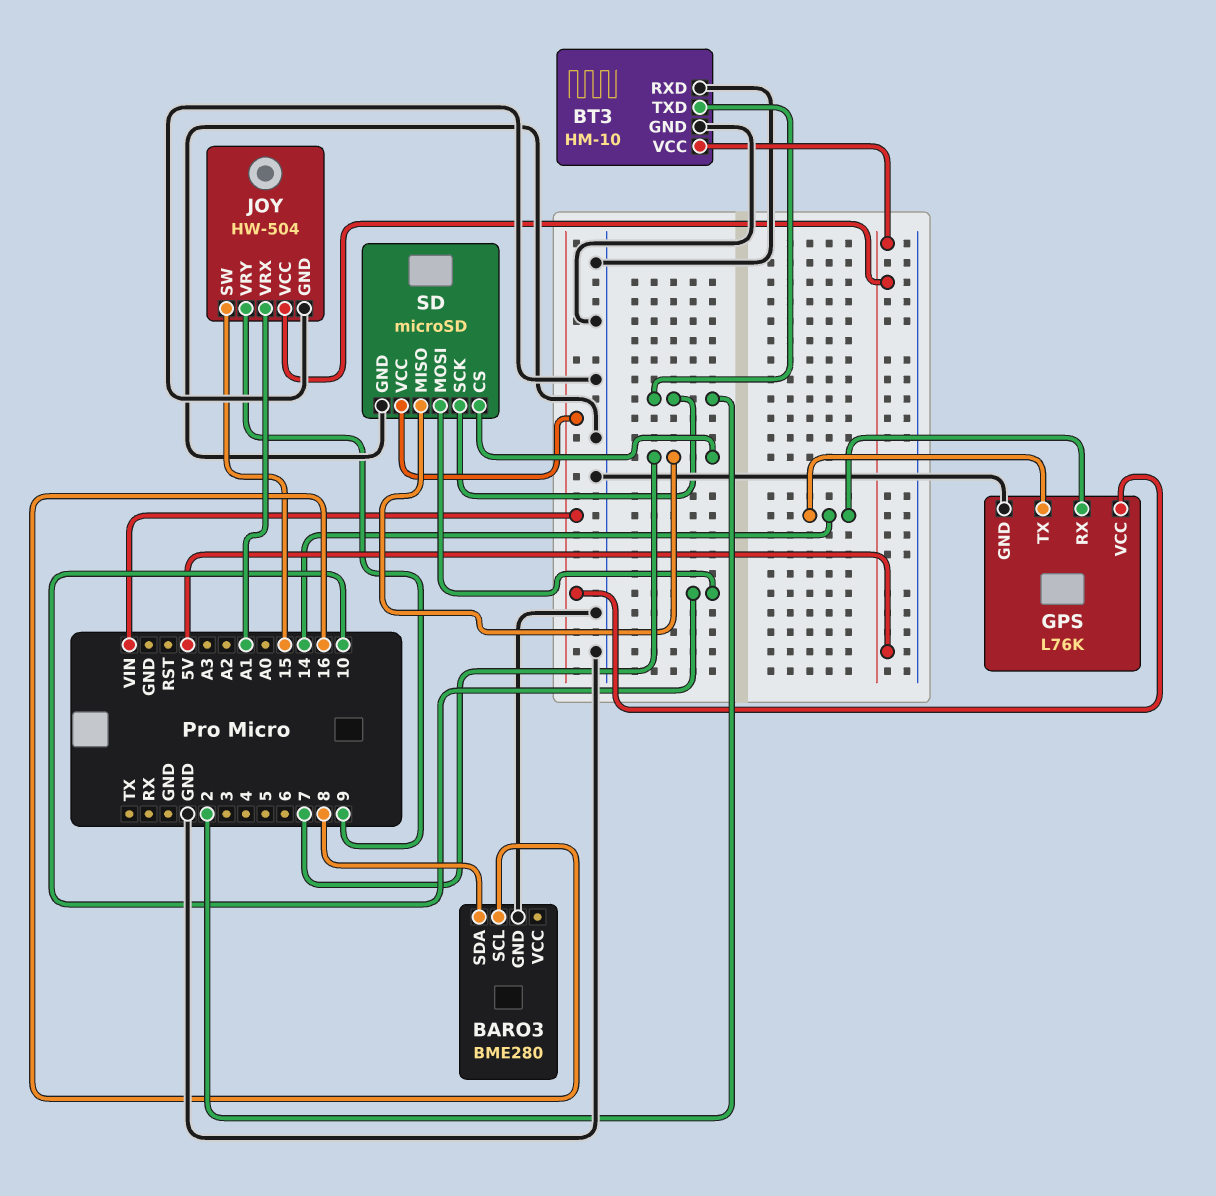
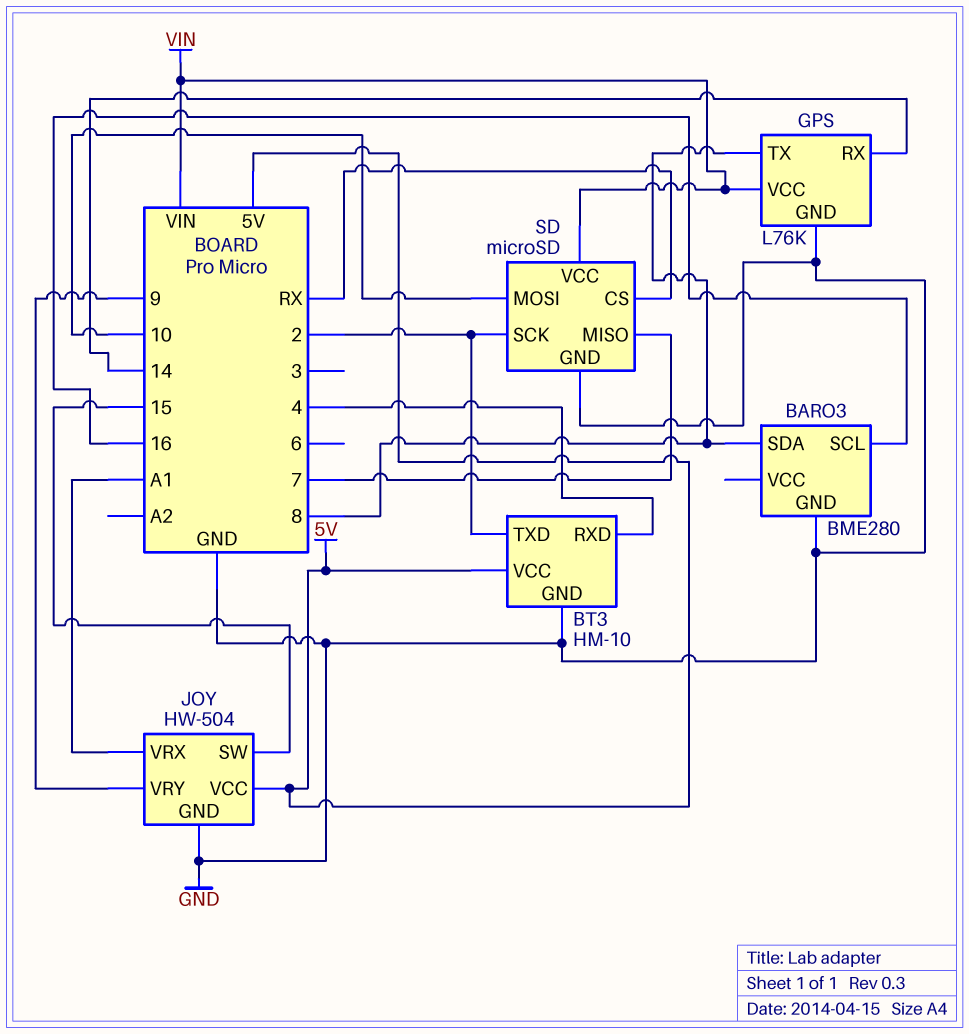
BT3 pin RXD: GND -> 4
GPS pin TX: 14 -> 8
SD pin CS: 7 -> RX

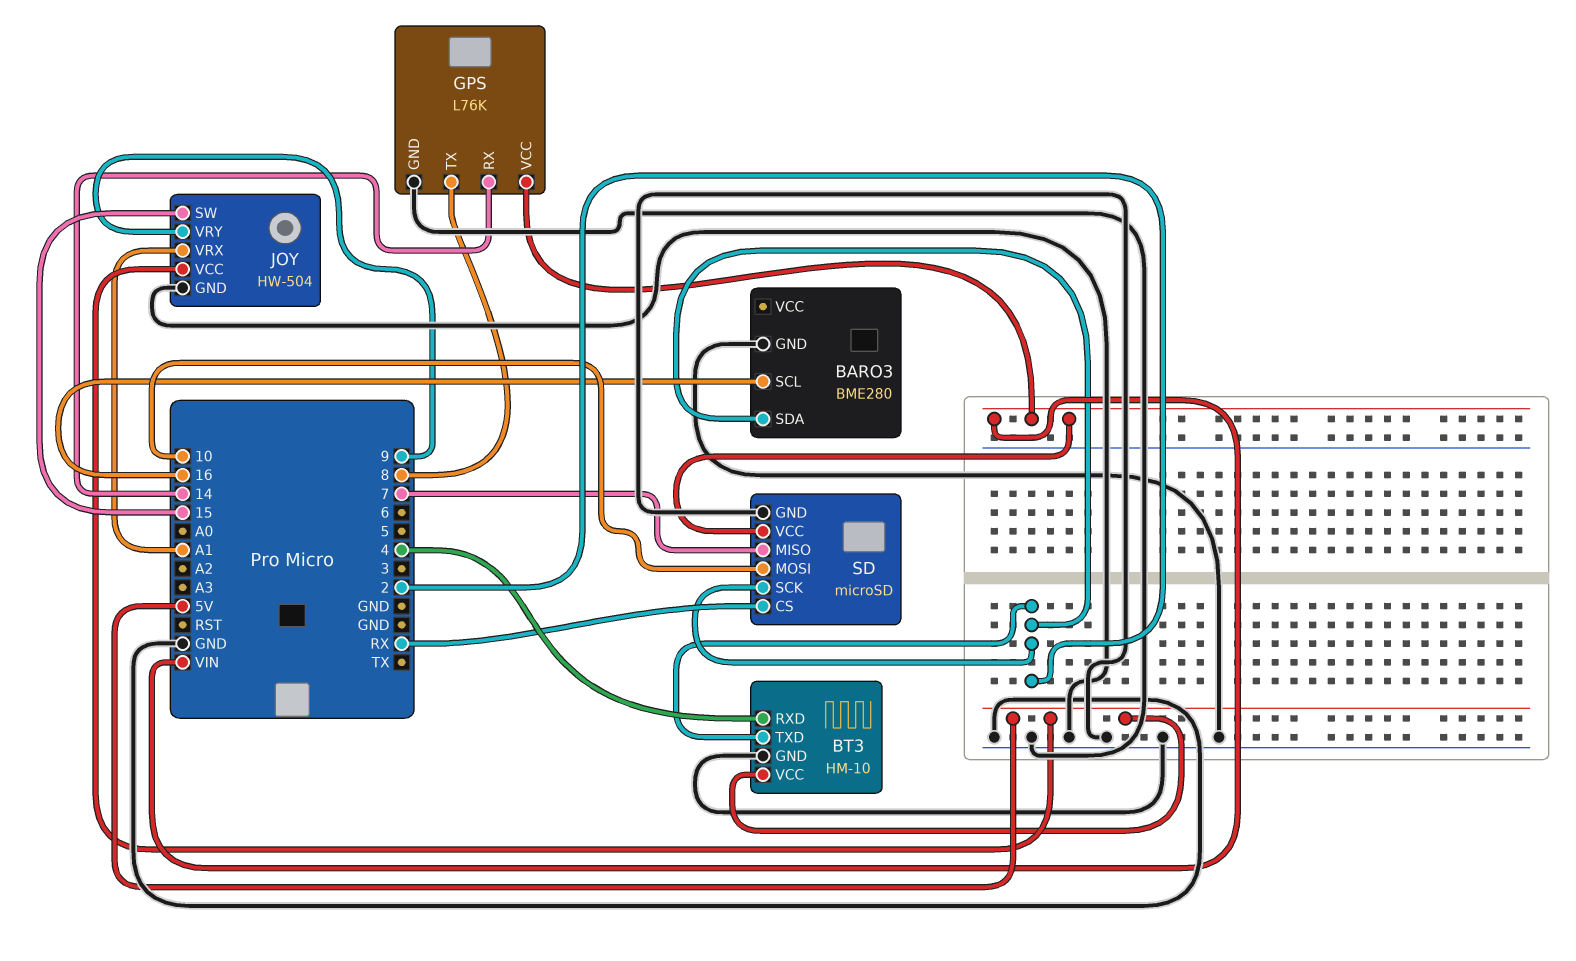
BARO3 pin SDA: 8 -> 2

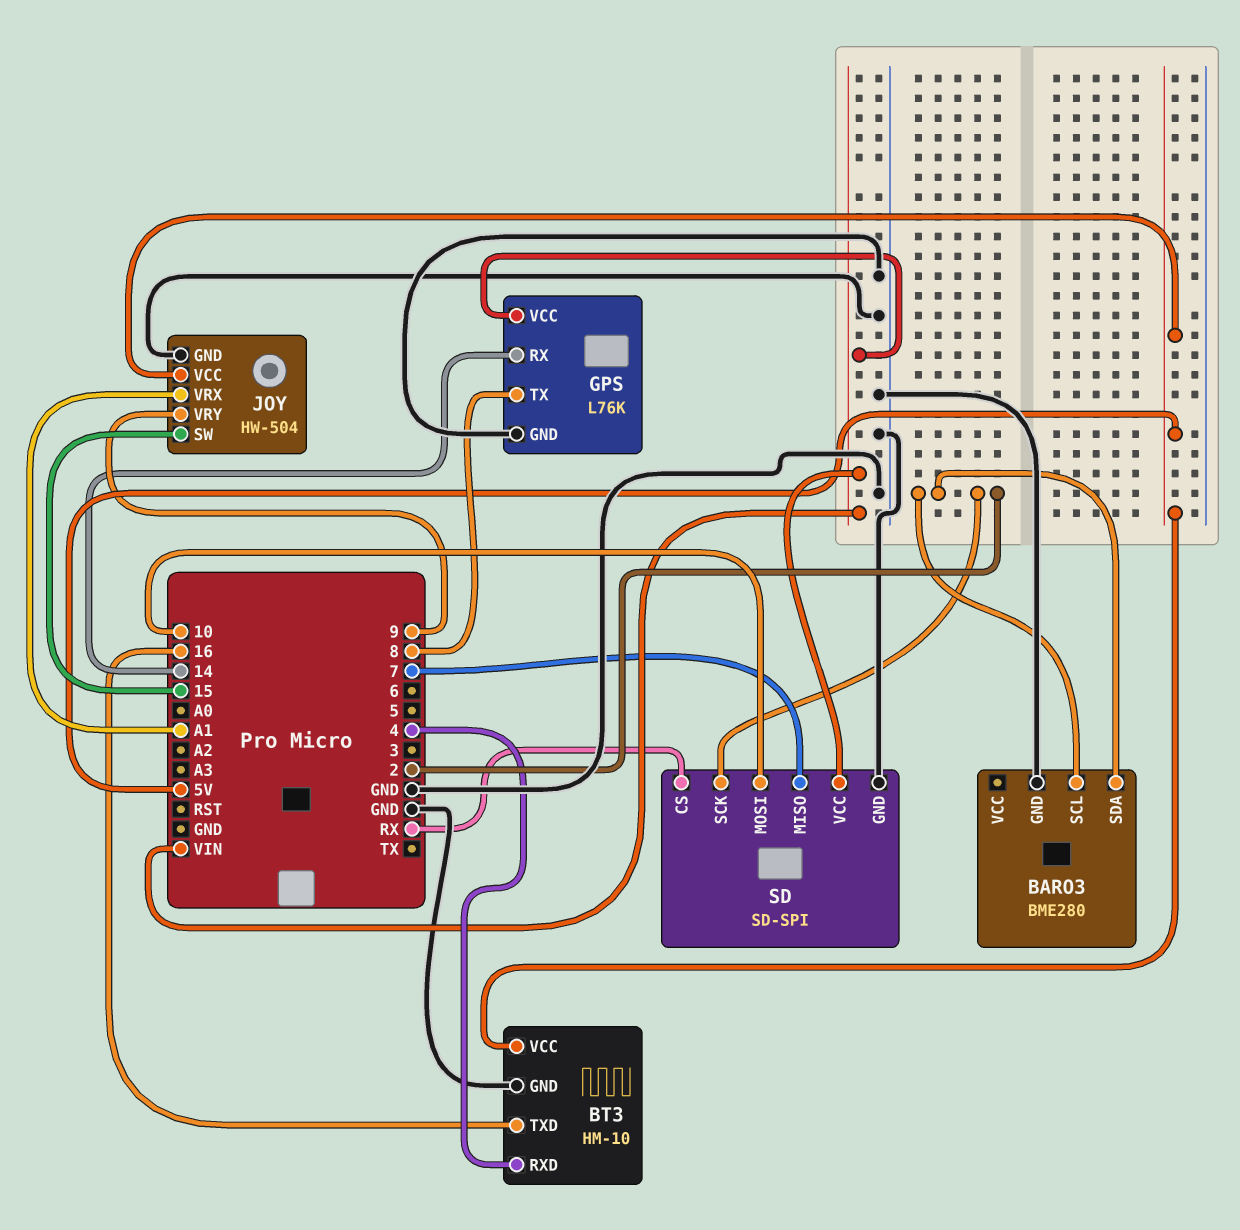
BARO3 pin SCL: 16 -> 2
BT3 pin TXD: 2 -> 16
SD: microSD -> SD-SPI

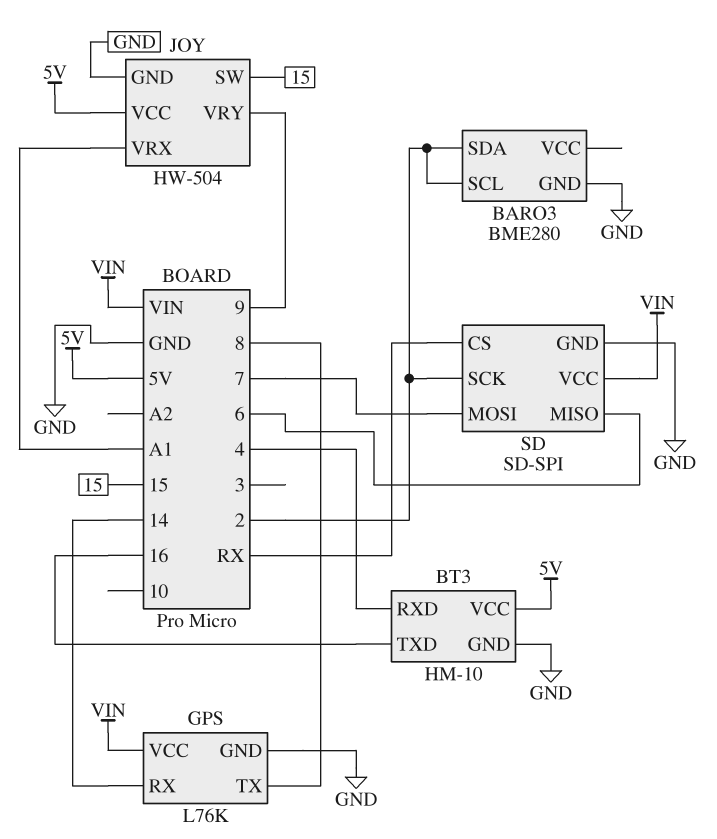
SD pin MISO: 7 -> 6
SD pin MOSI: 10 -> 7

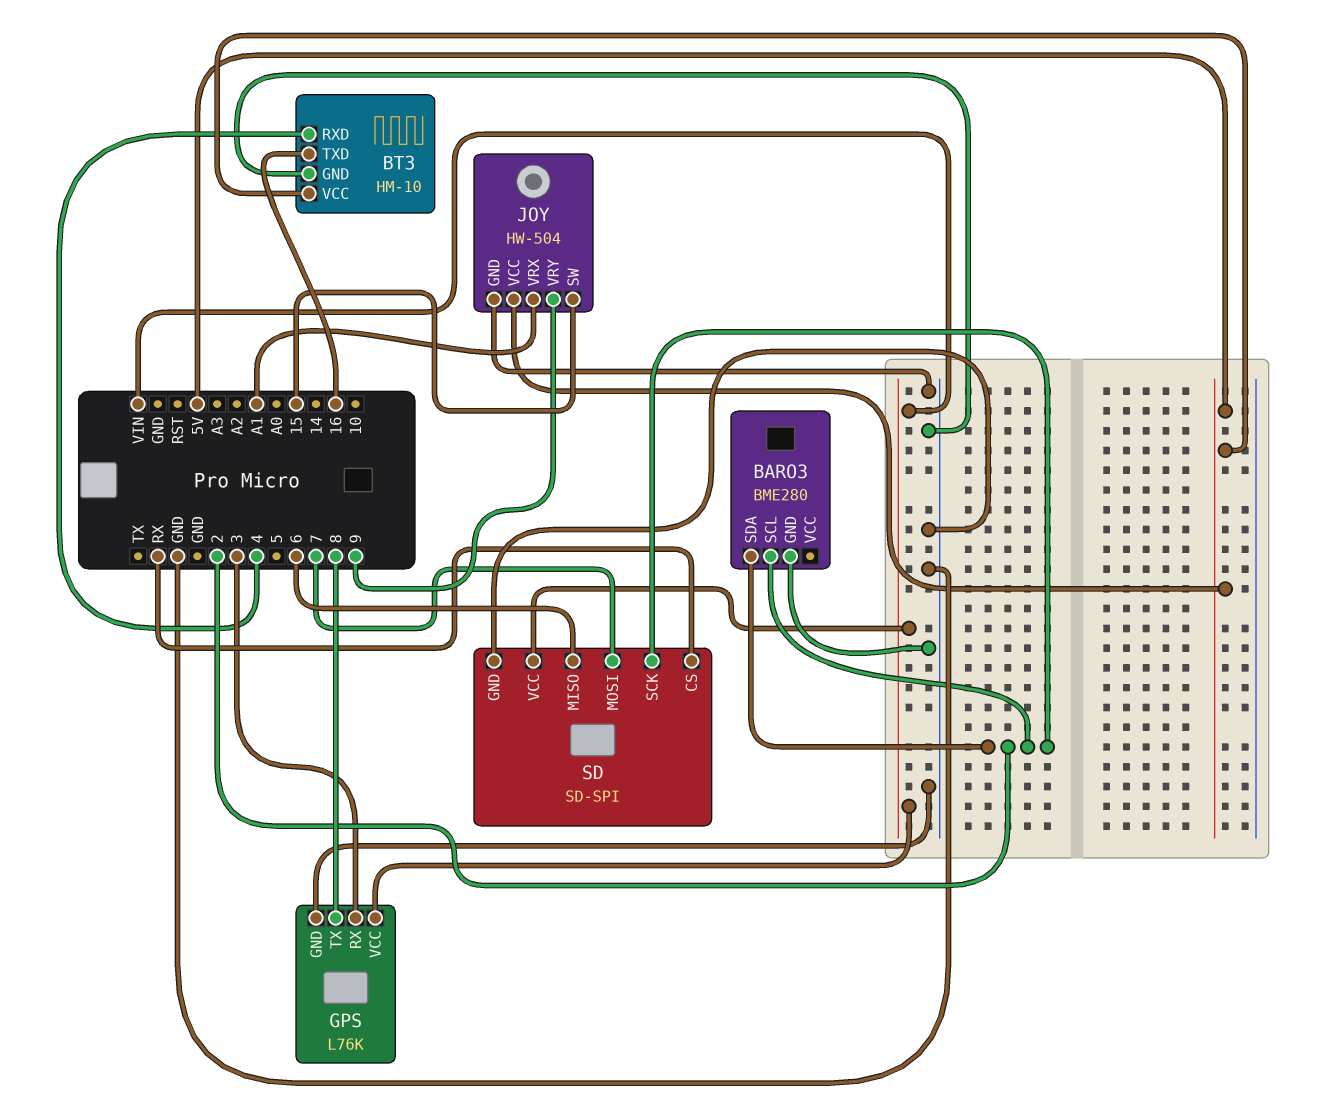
GPS pin RX: 14 -> 3

